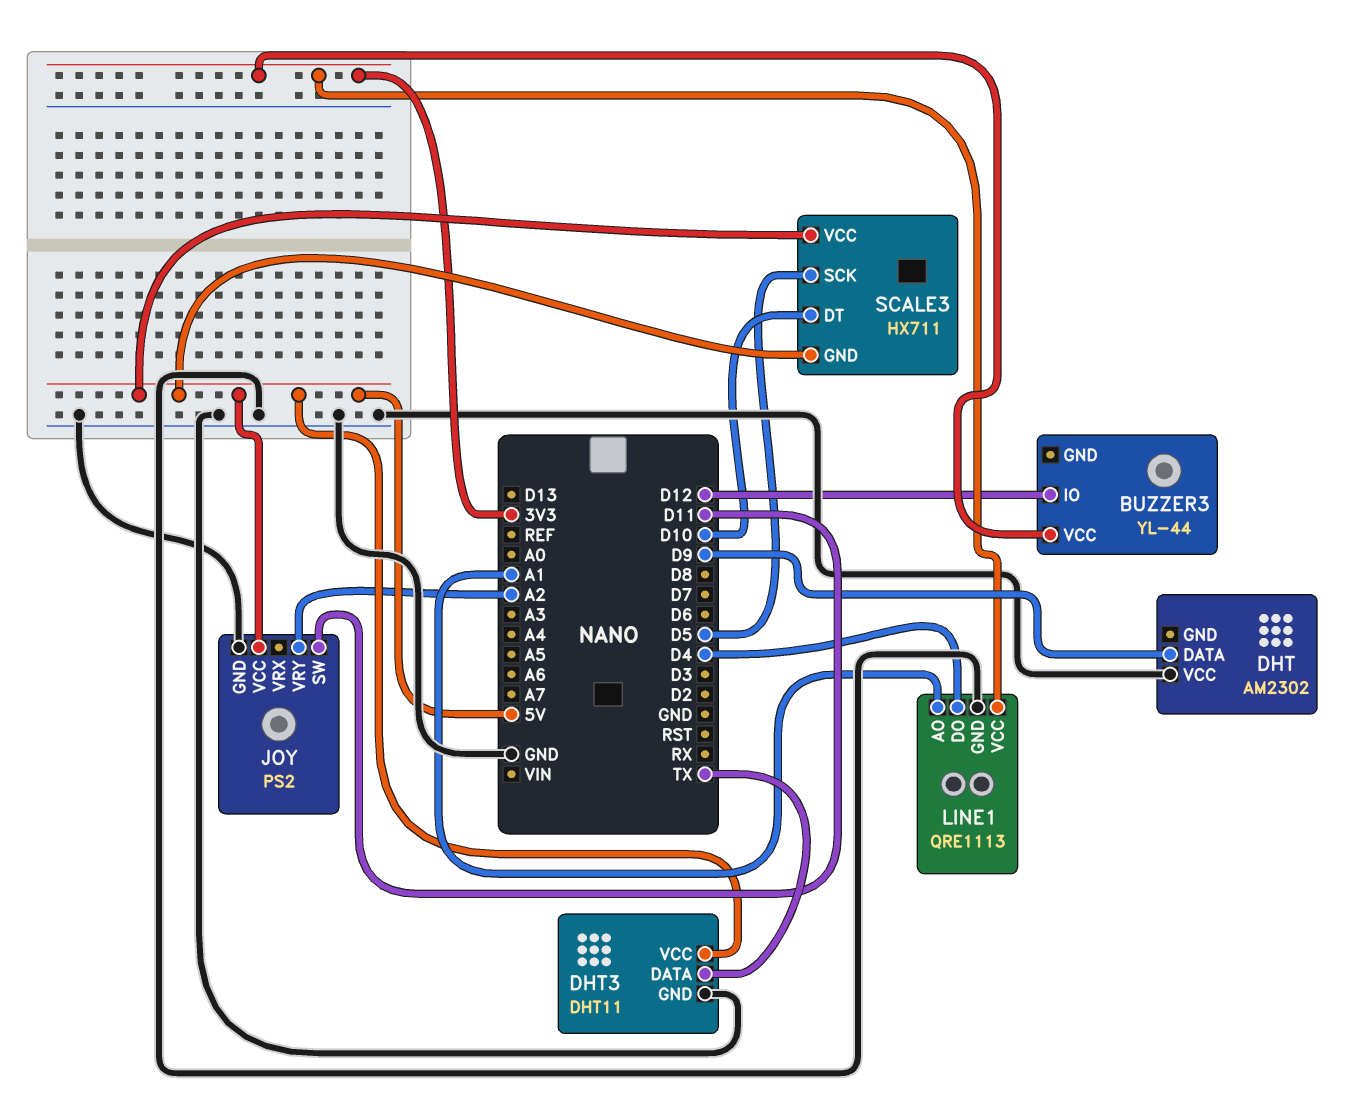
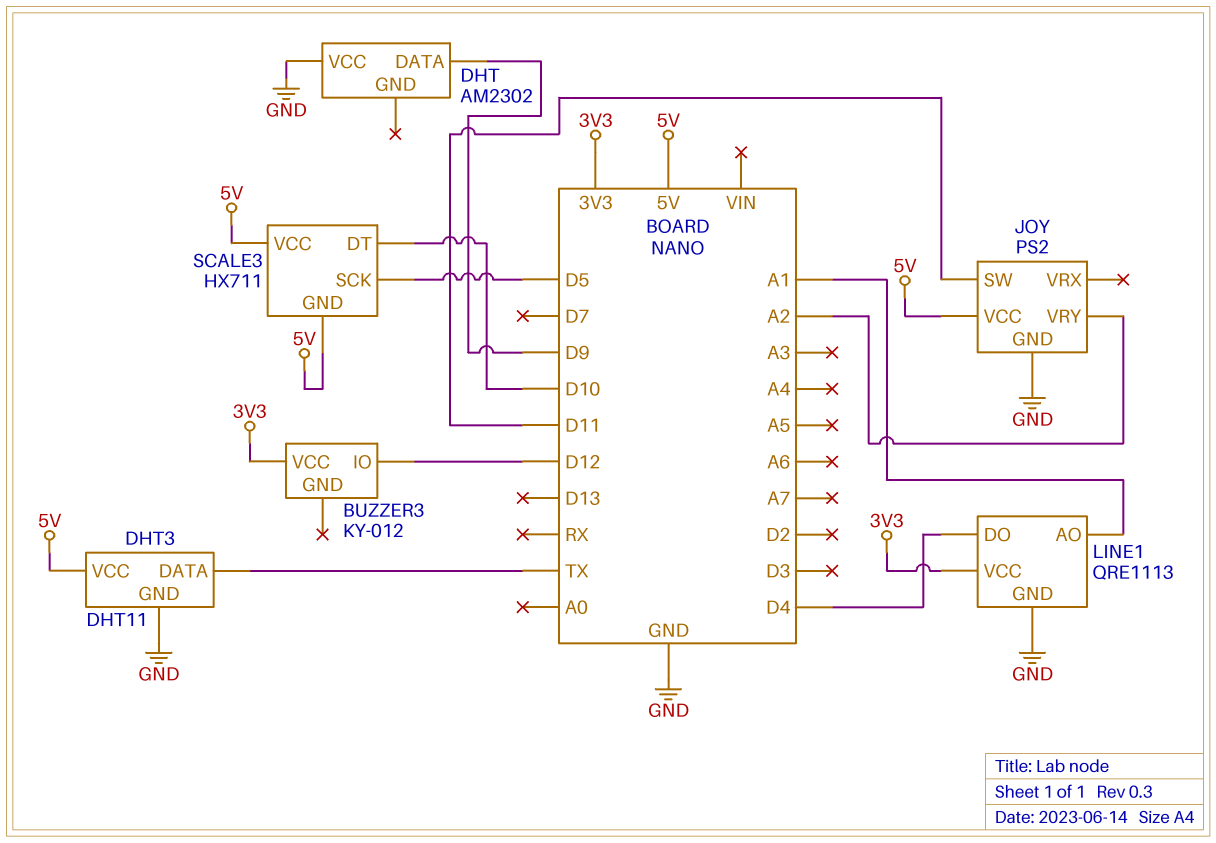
BUZZER3: YL-44 -> KY-012

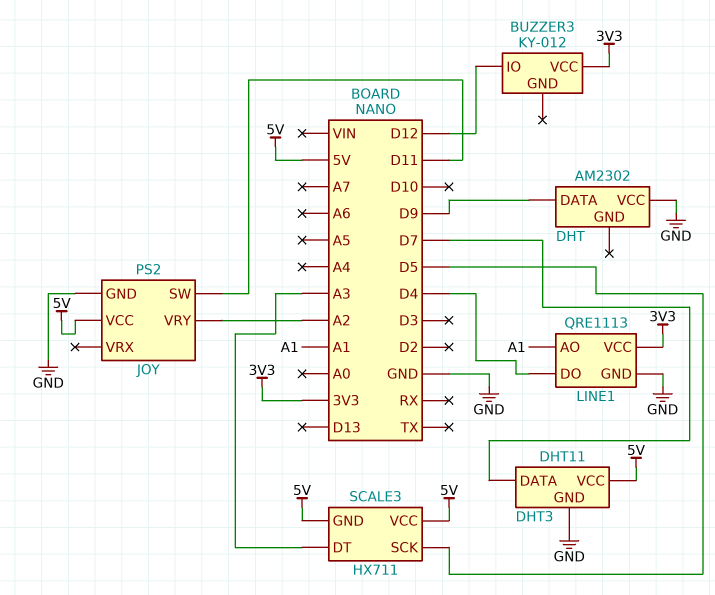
DHT3 pin DATA: TX -> D7
SCALE3 pin DT: D10 -> A3

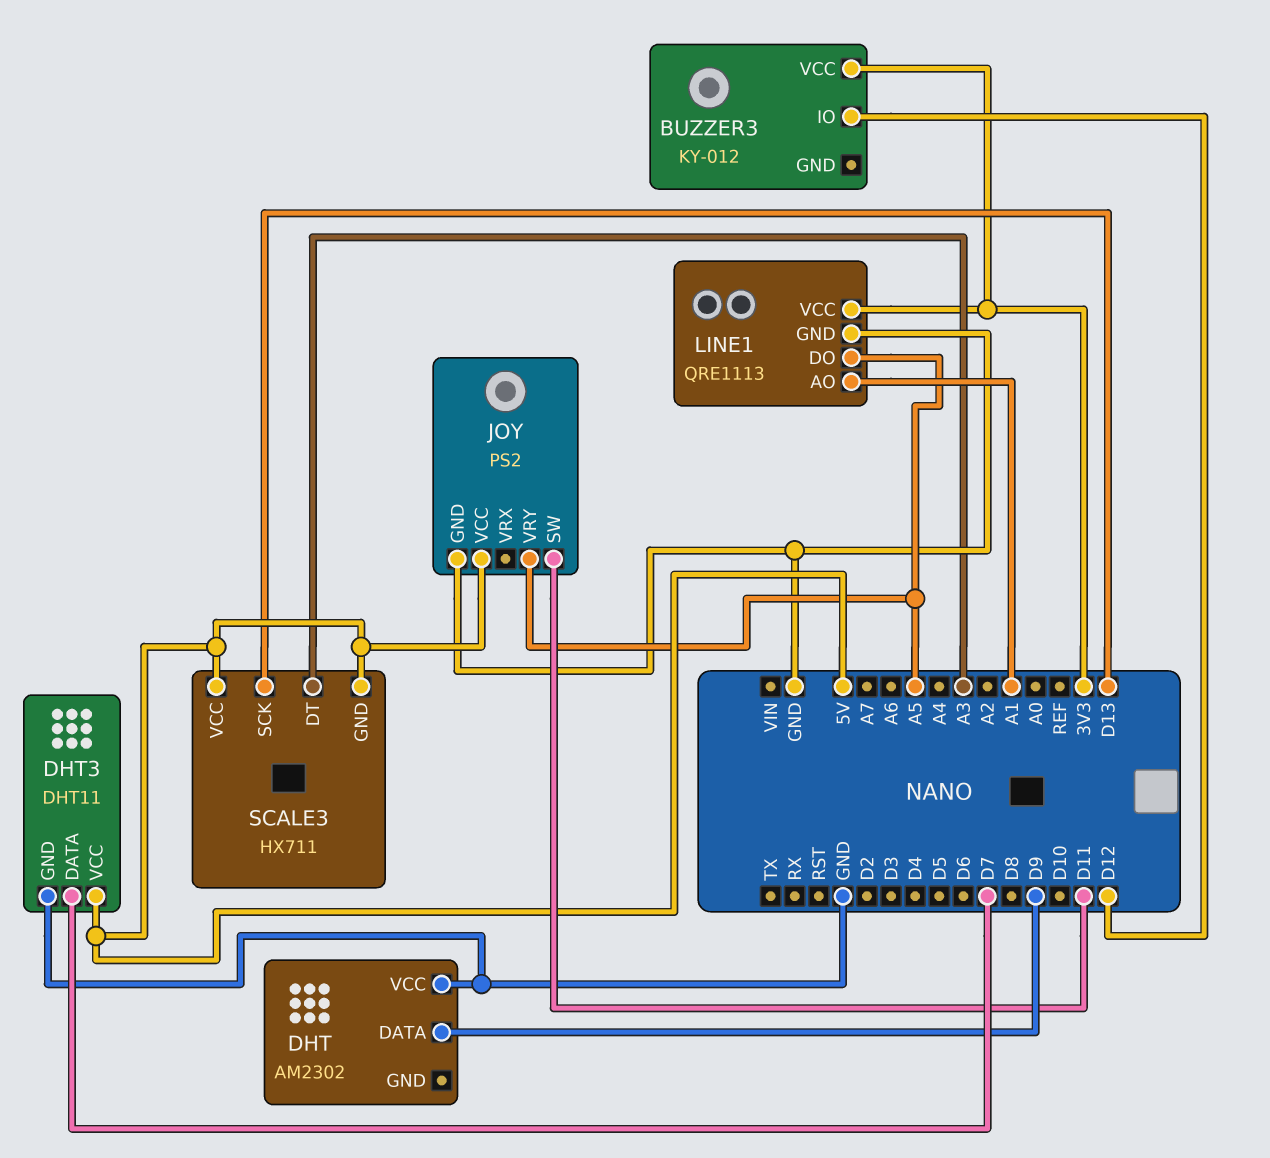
JOY pin VRY: A2 -> A5
LINE1 pin DO: D4 -> A5
SCALE3 pin SCK: D5 -> D13

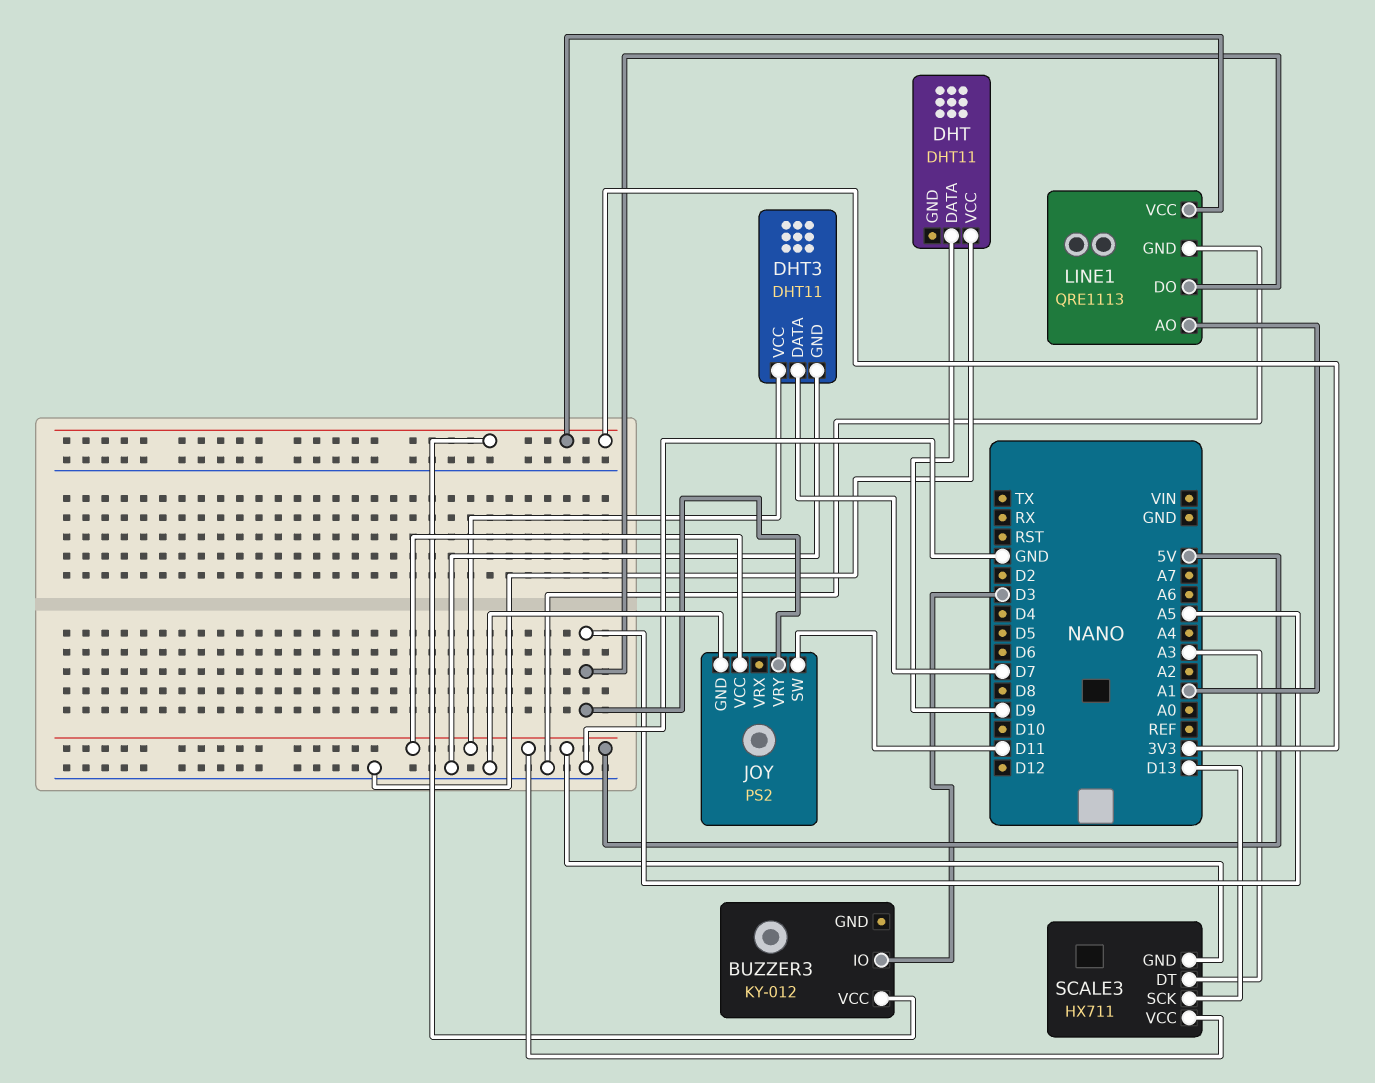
BUZZER3 pin IO: D12 -> D3
DHT: AM2302 -> DHT11

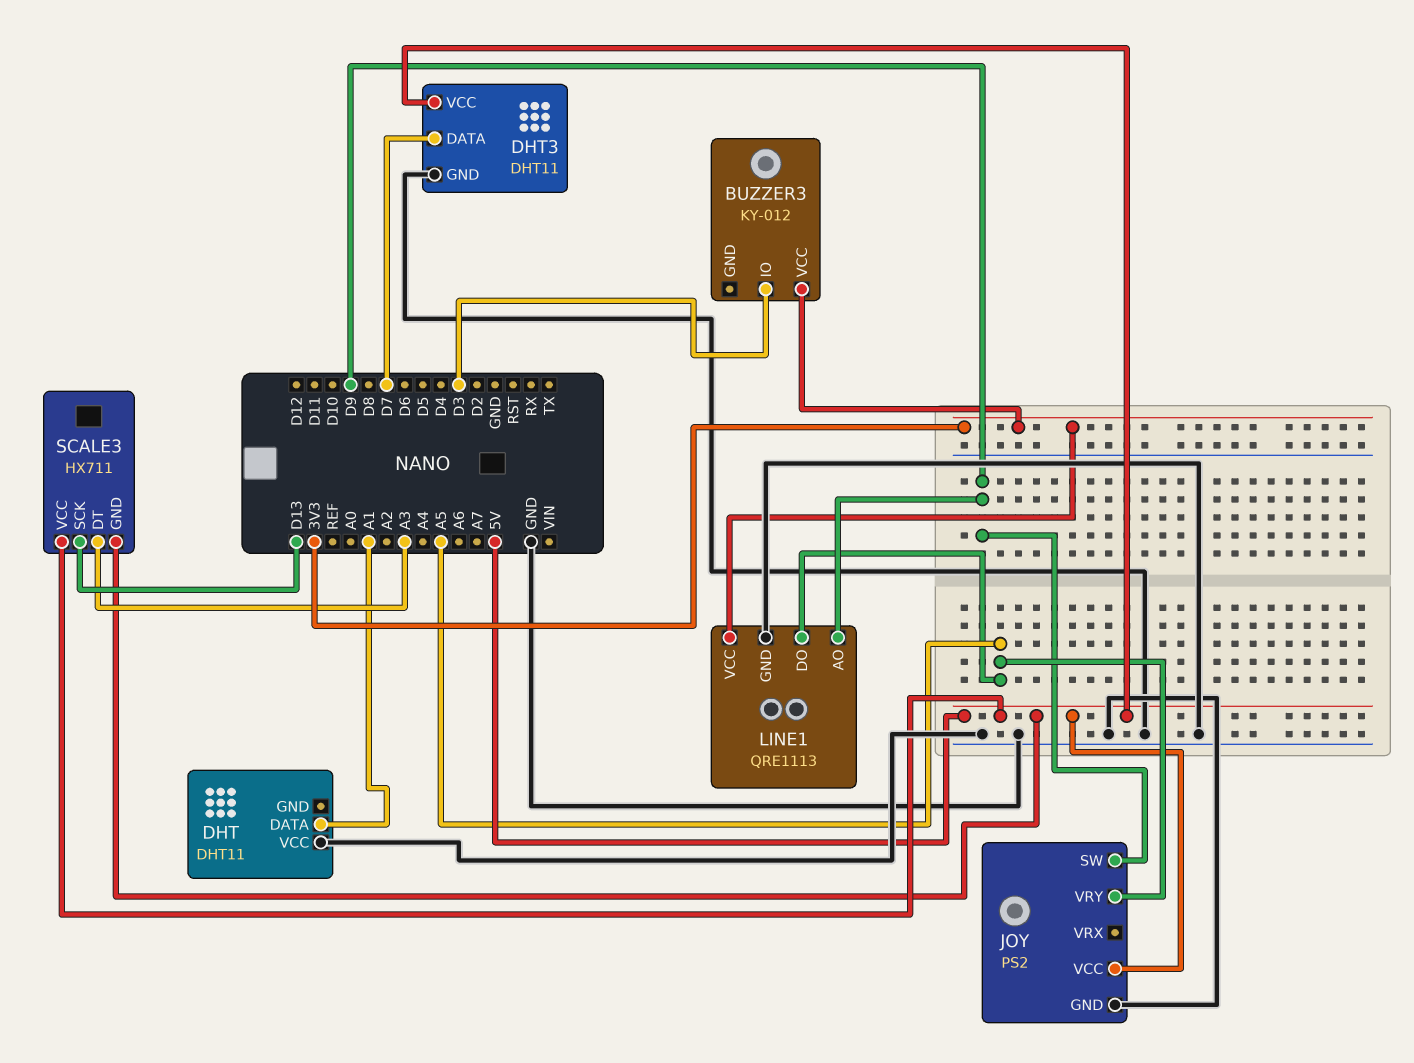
DHT pin DATA: D9 -> A1
JOY pin SW: D11 -> D9
LINE1 pin AO: A1 -> D9

